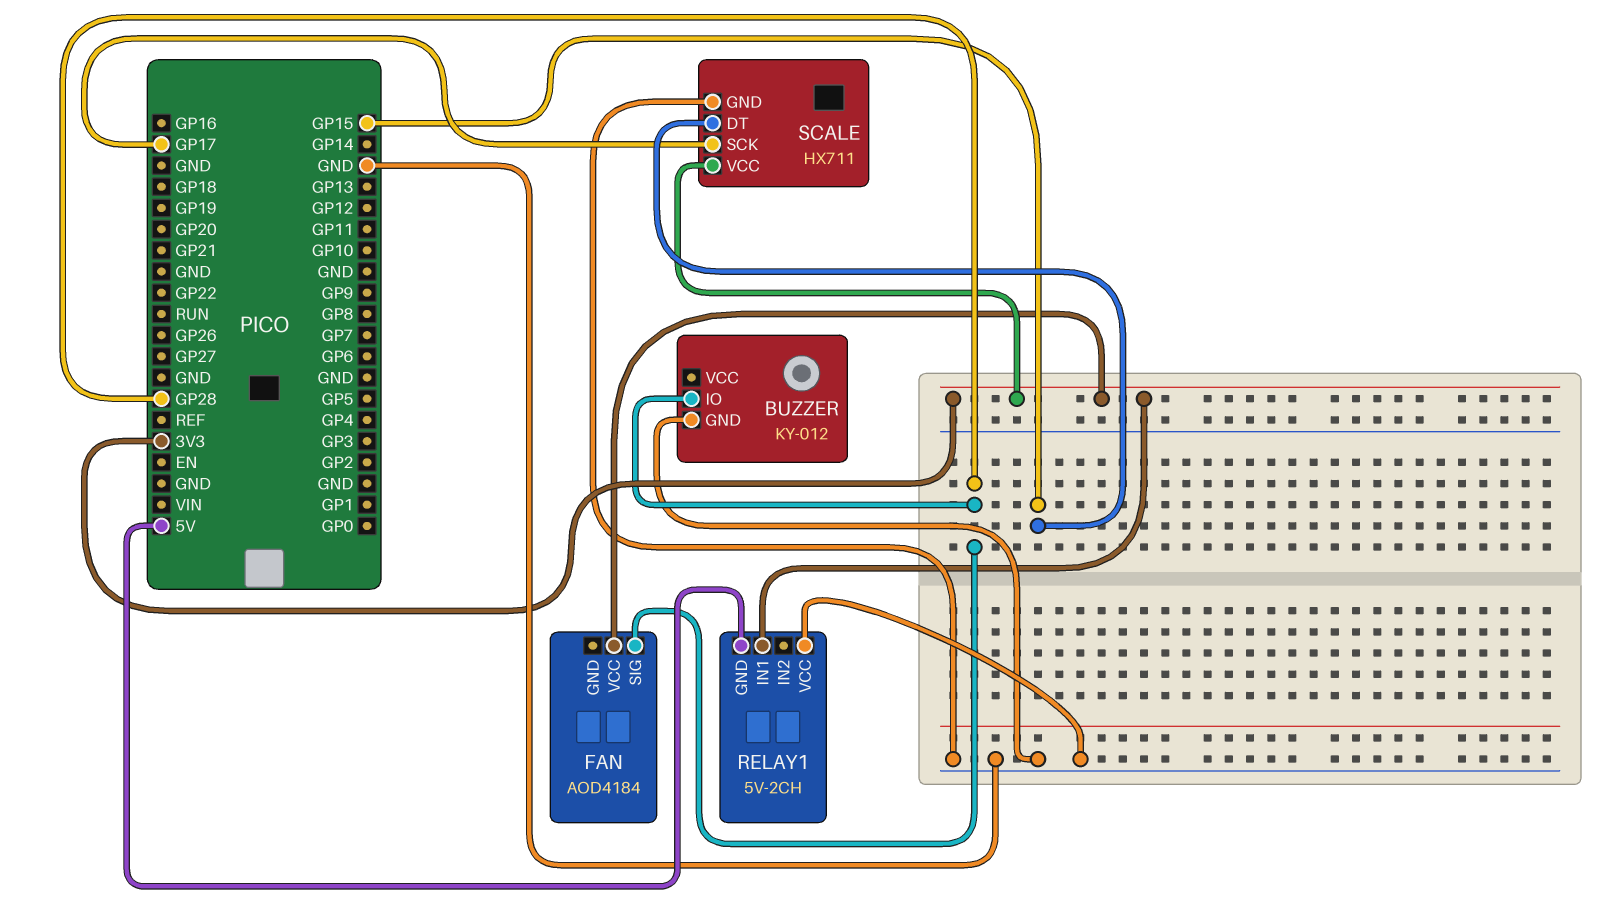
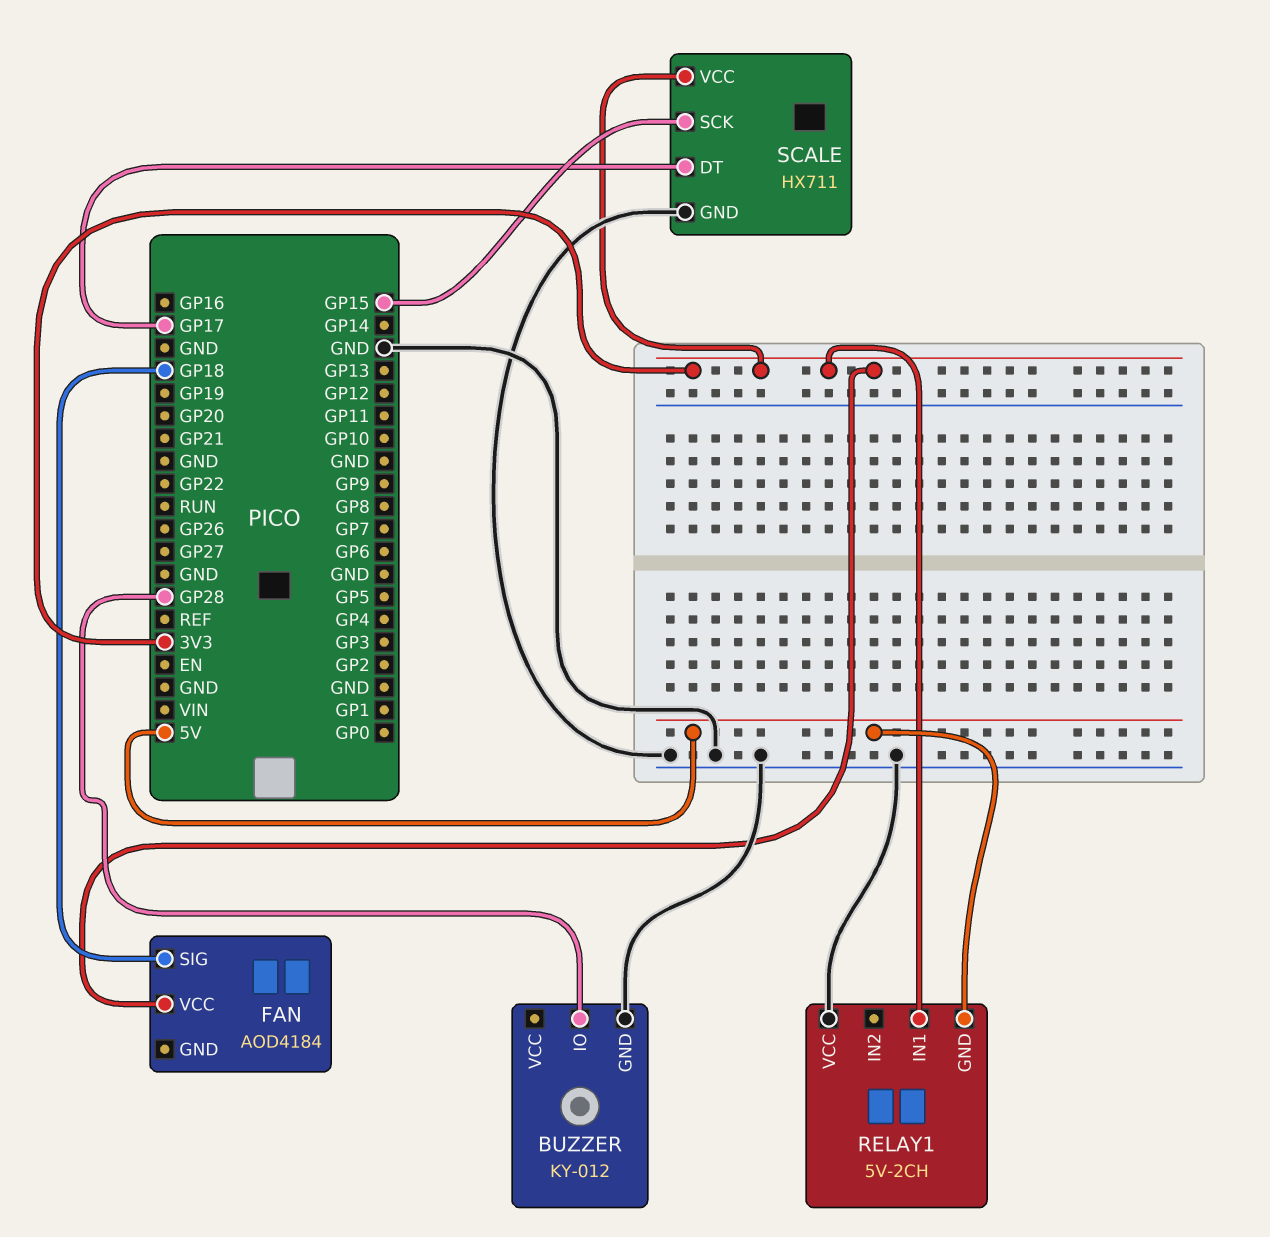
FAN pin SIG: GP28 -> GP18
SCALE pin DT: GP15 -> GP17
SCALE pin SCK: GP17 -> GP15

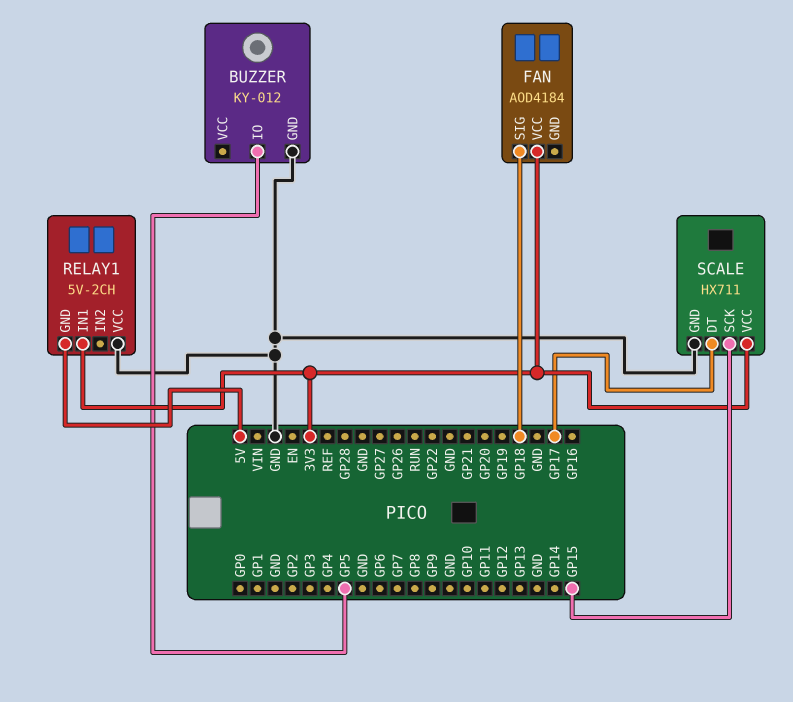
BUZZER pin IO: GP28 -> GP5

